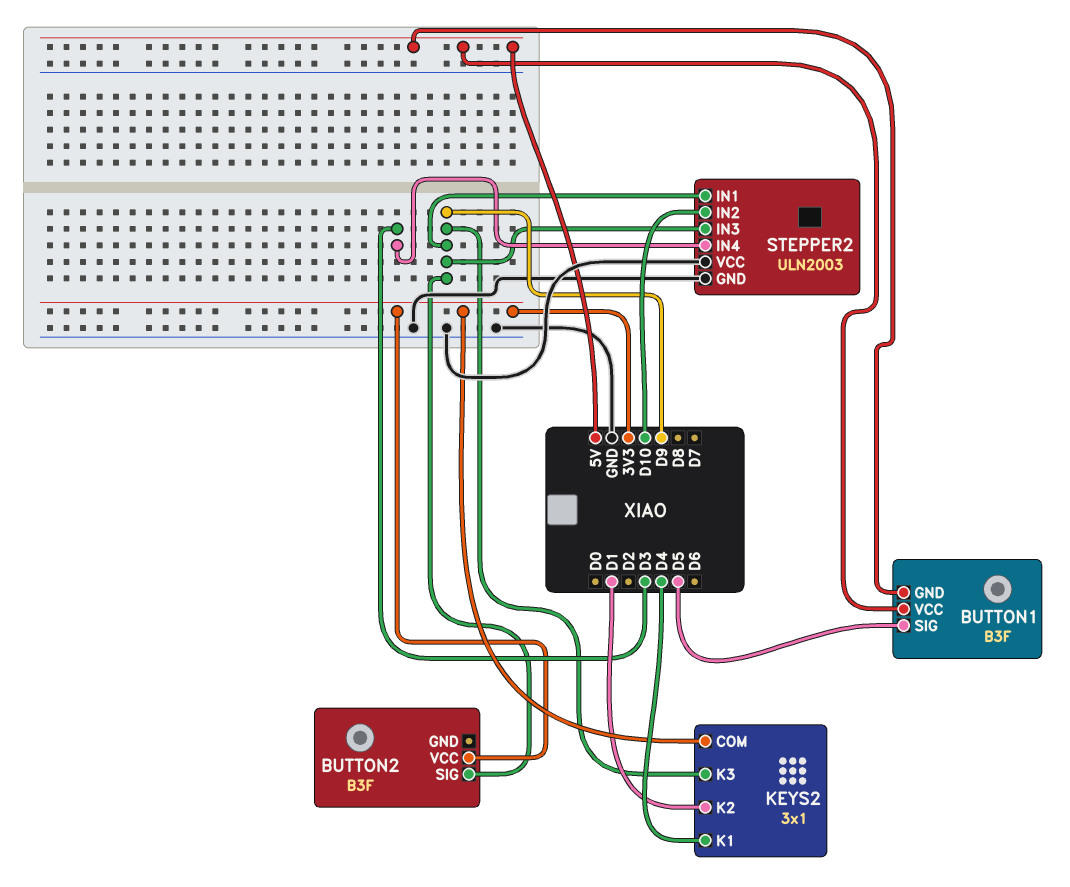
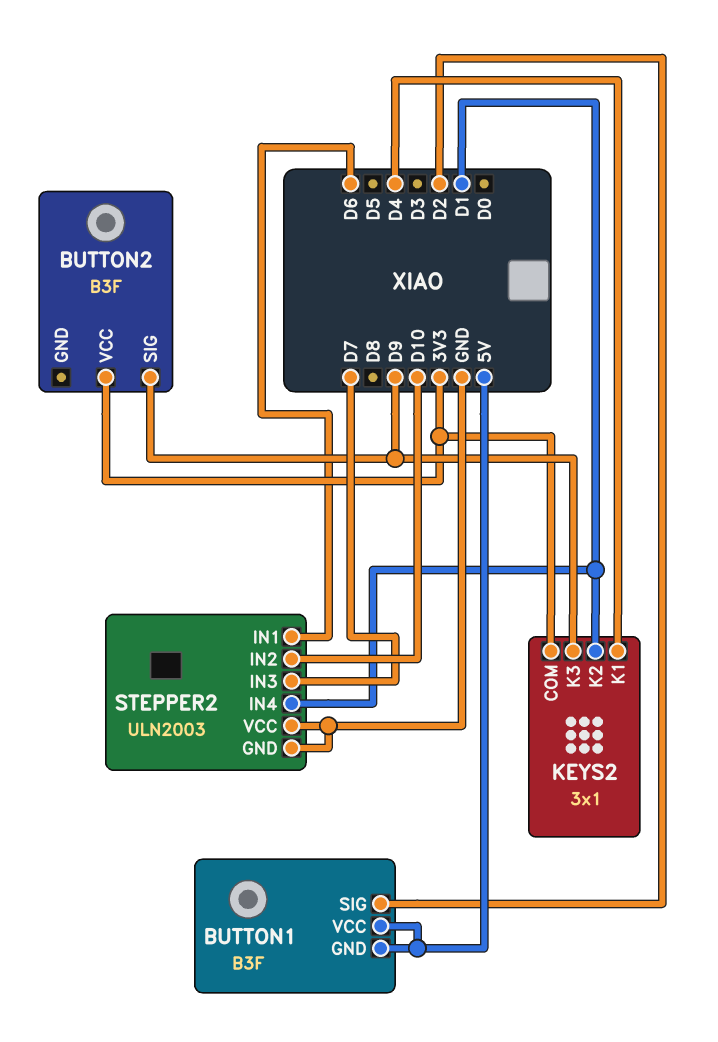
BUTTON1 pin SIG: D5 -> D2
STEPPER2 pin IN1: D9 -> D6
STEPPER2 pin IN3: D9 -> D7
STEPPER2 pin IN4: D3 -> D1

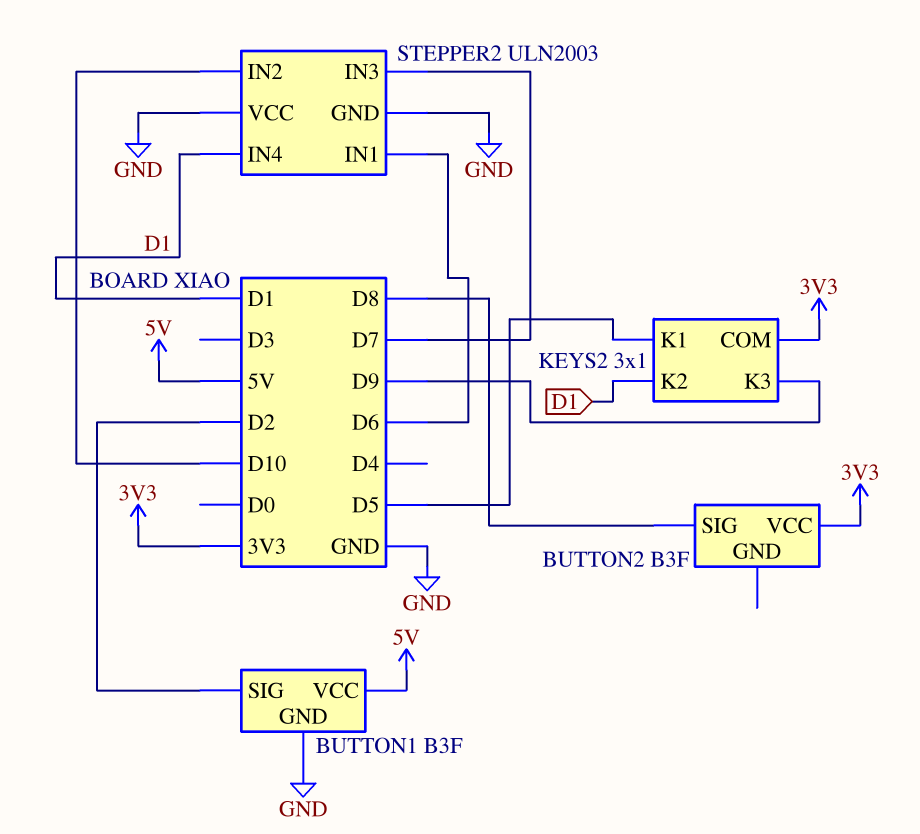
BUTTON1 pin GND: 5V -> GND
BUTTON2 pin SIG: D9 -> D8
KEYS2 pin K1: D4 -> D5

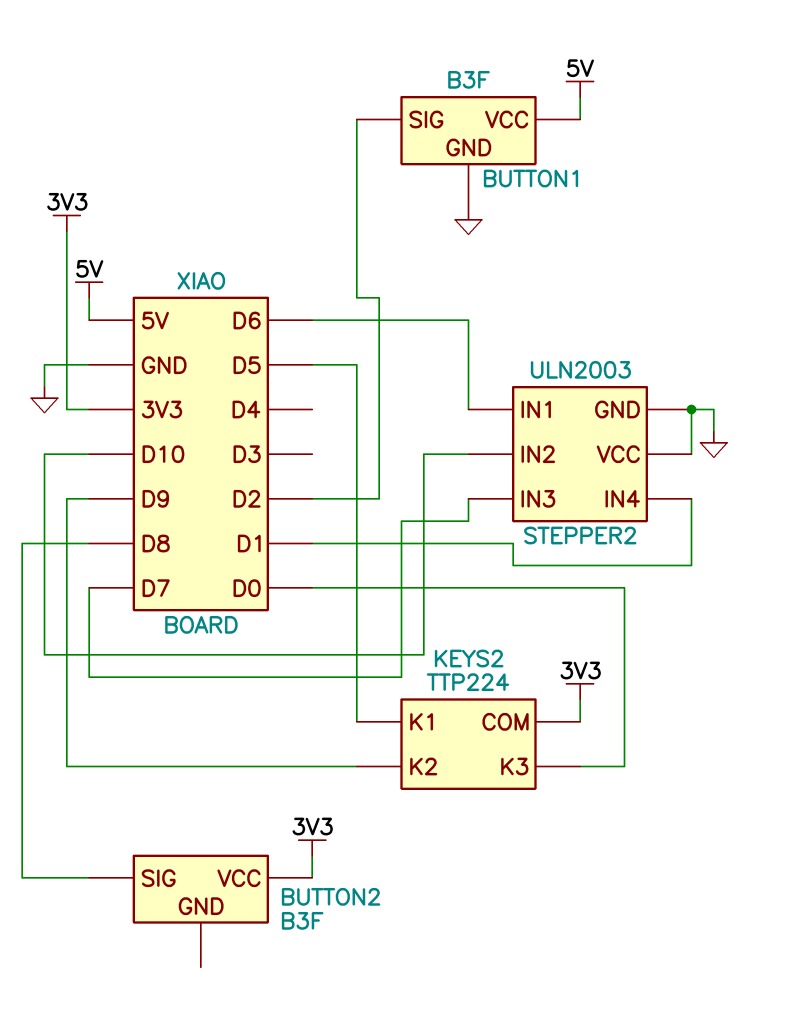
KEYS2: 3x1 -> TTP224
KEYS2 pin K2: D1 -> D9
KEYS2 pin K3: D9 -> D0

